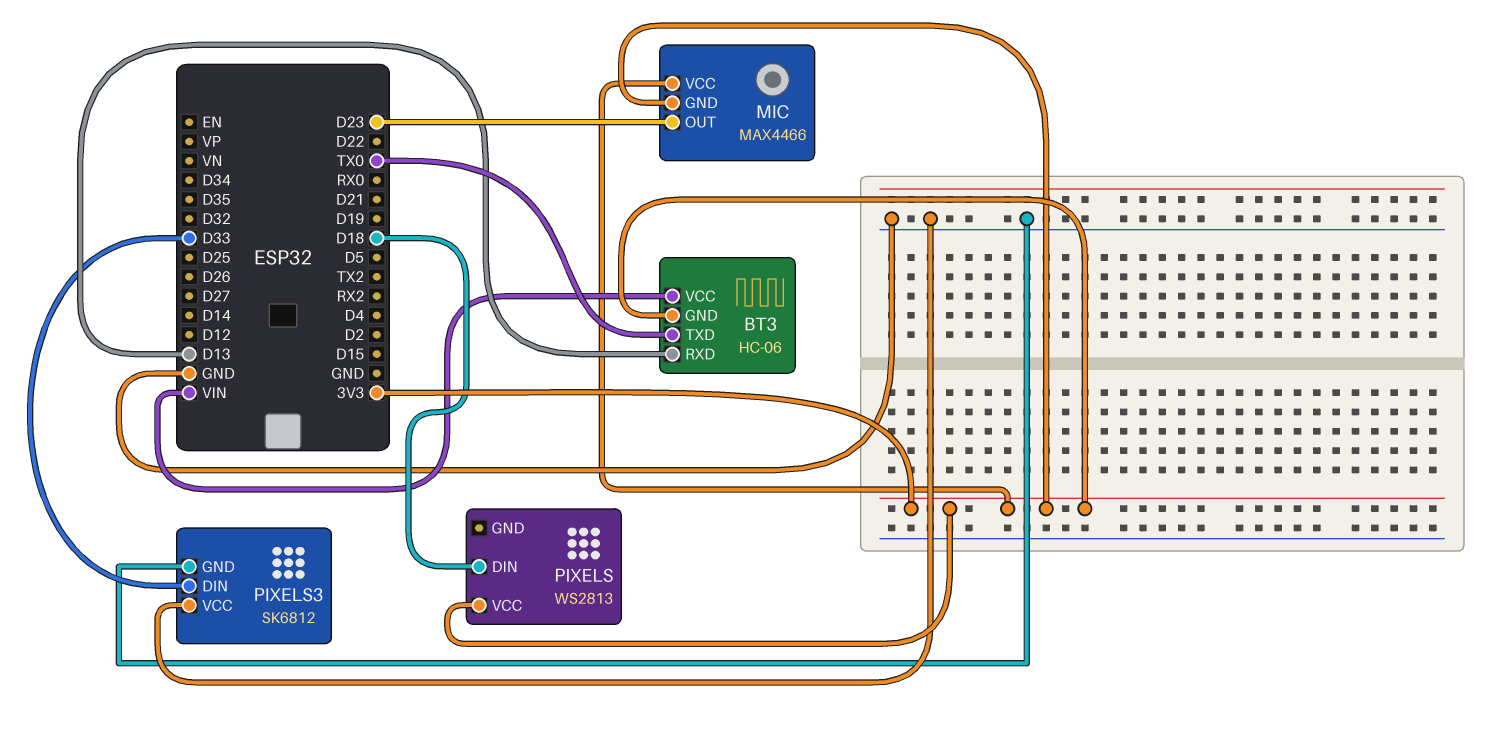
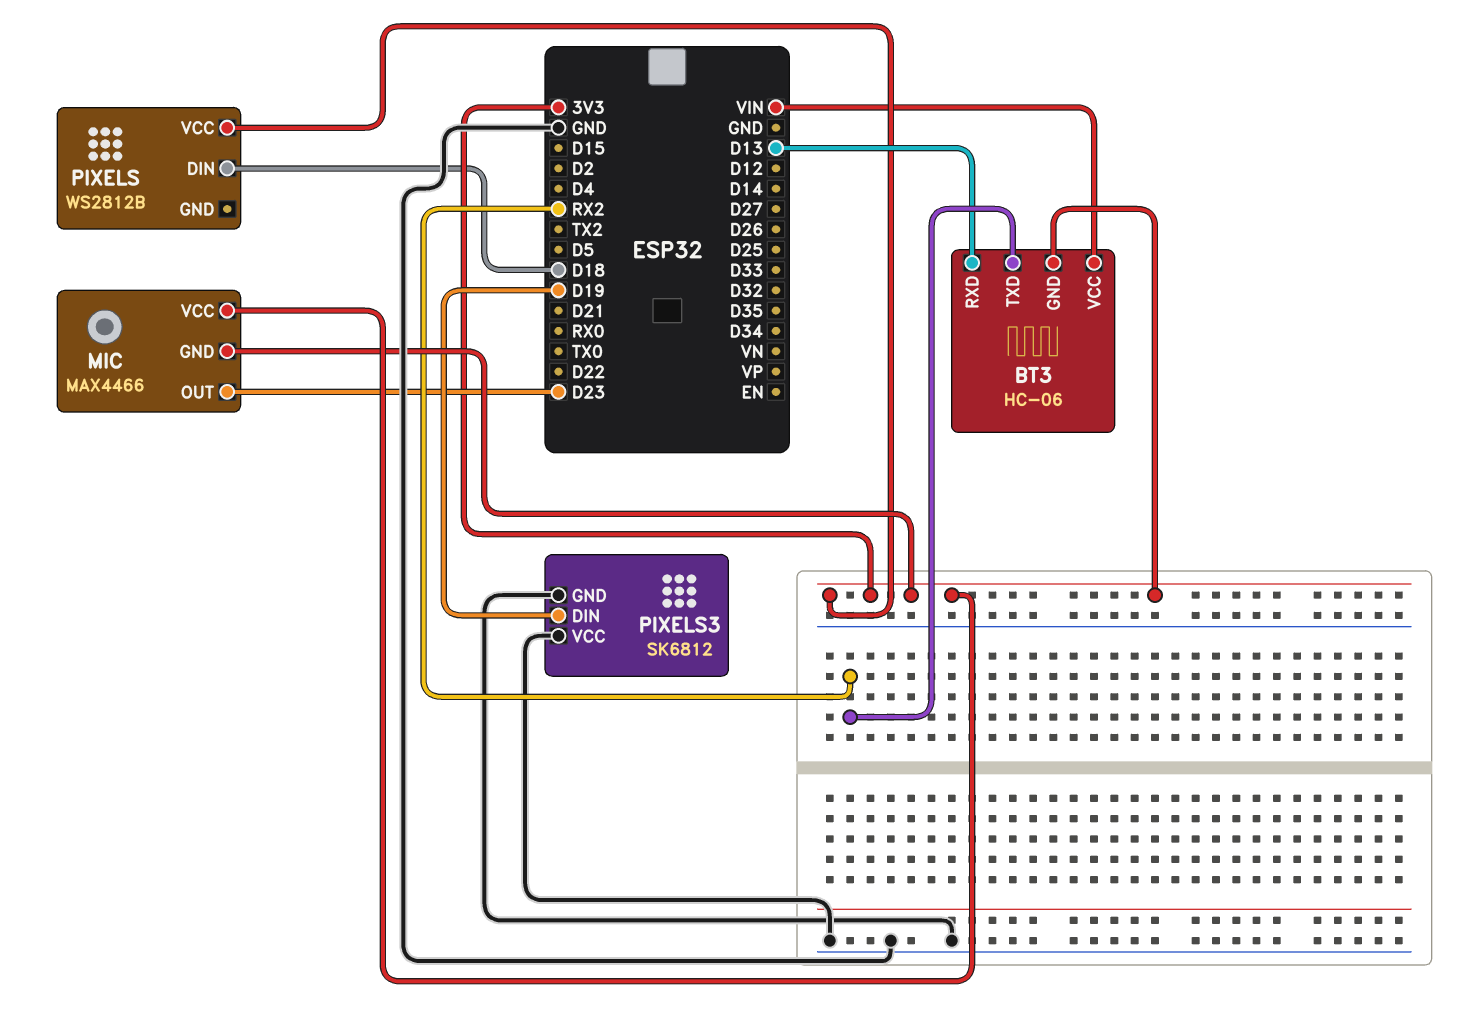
BT3 pin TXD: TX0 -> RX2
PIXELS: WS2813 -> WS2812B
PIXELS3 pin DIN: D33 -> D19

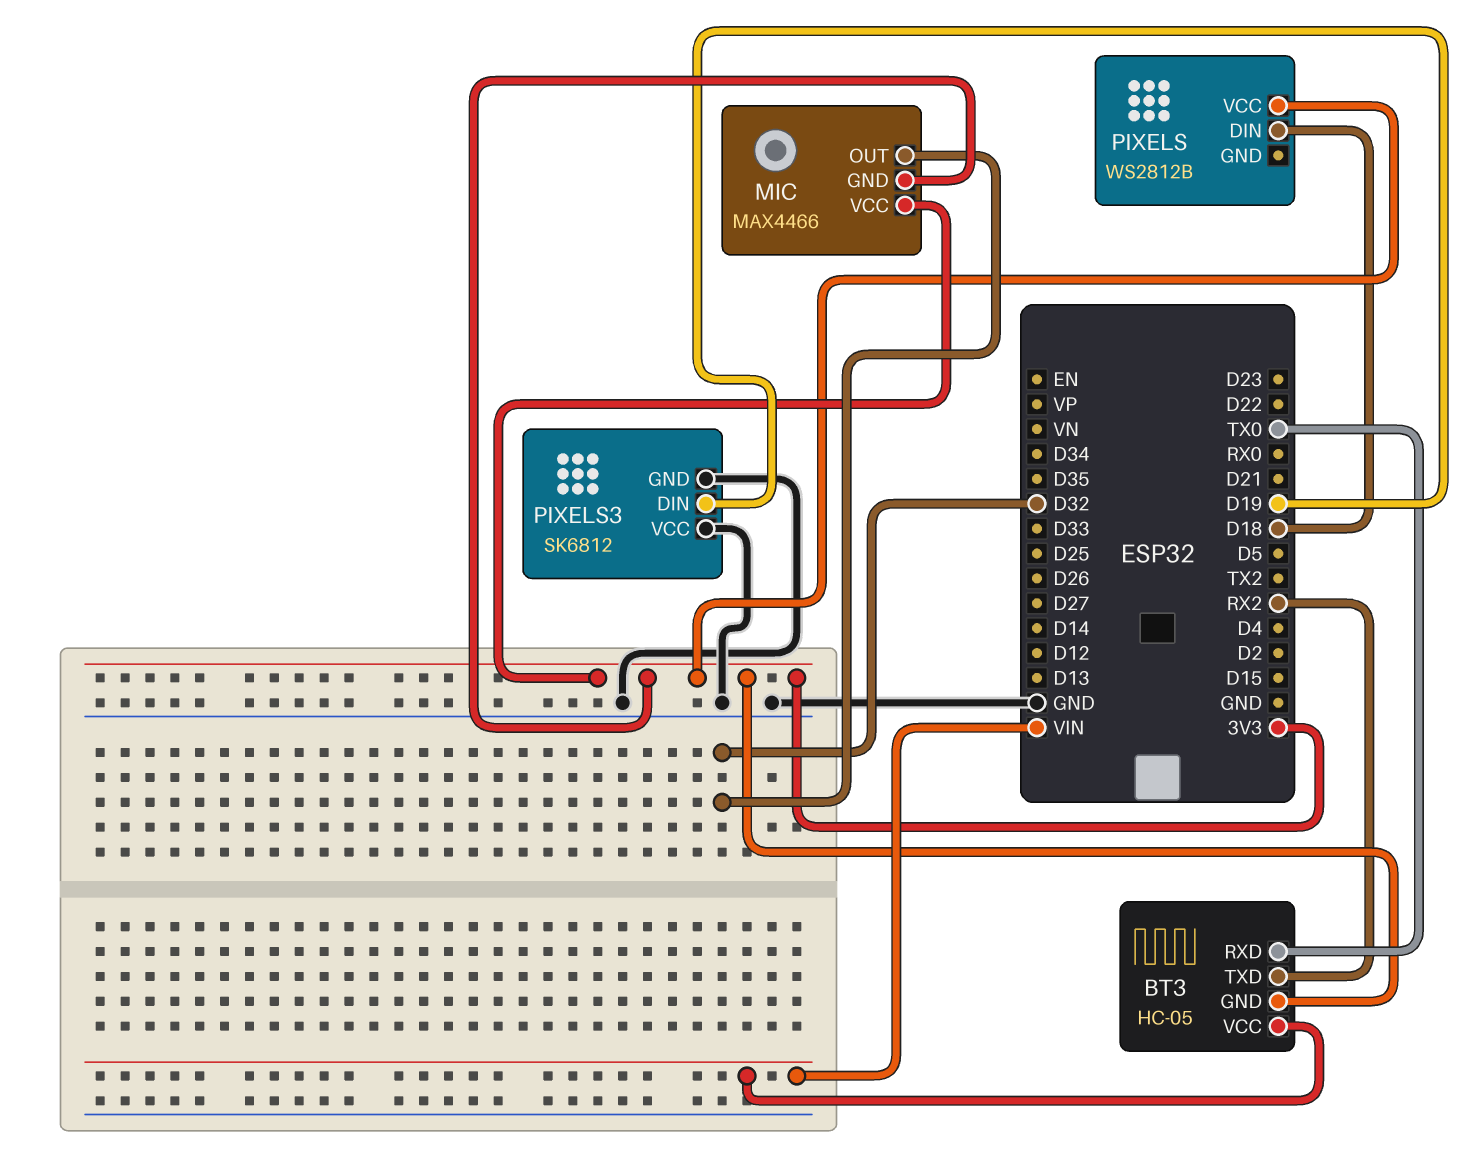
BT3: HC-06 -> HC-05
BT3 pin RXD: D13 -> TX0
MIC pin OUT: D23 -> D32

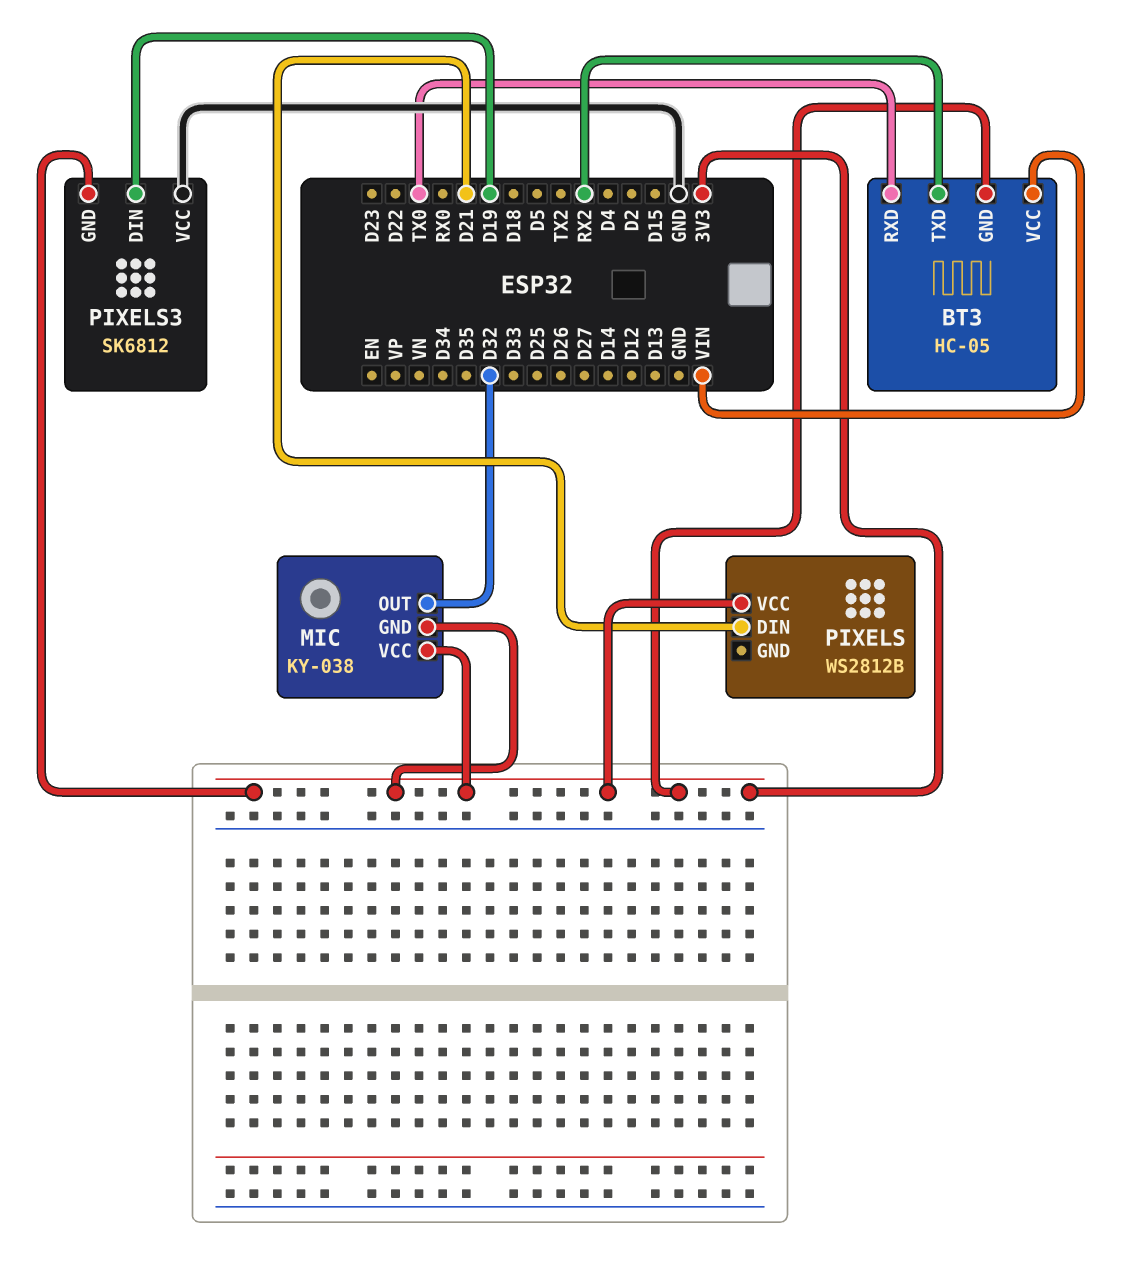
MIC: MAX4466 -> KY-038
PIXELS pin DIN: D18 -> D21
PIXELS3 pin GND: GND -> 3V3

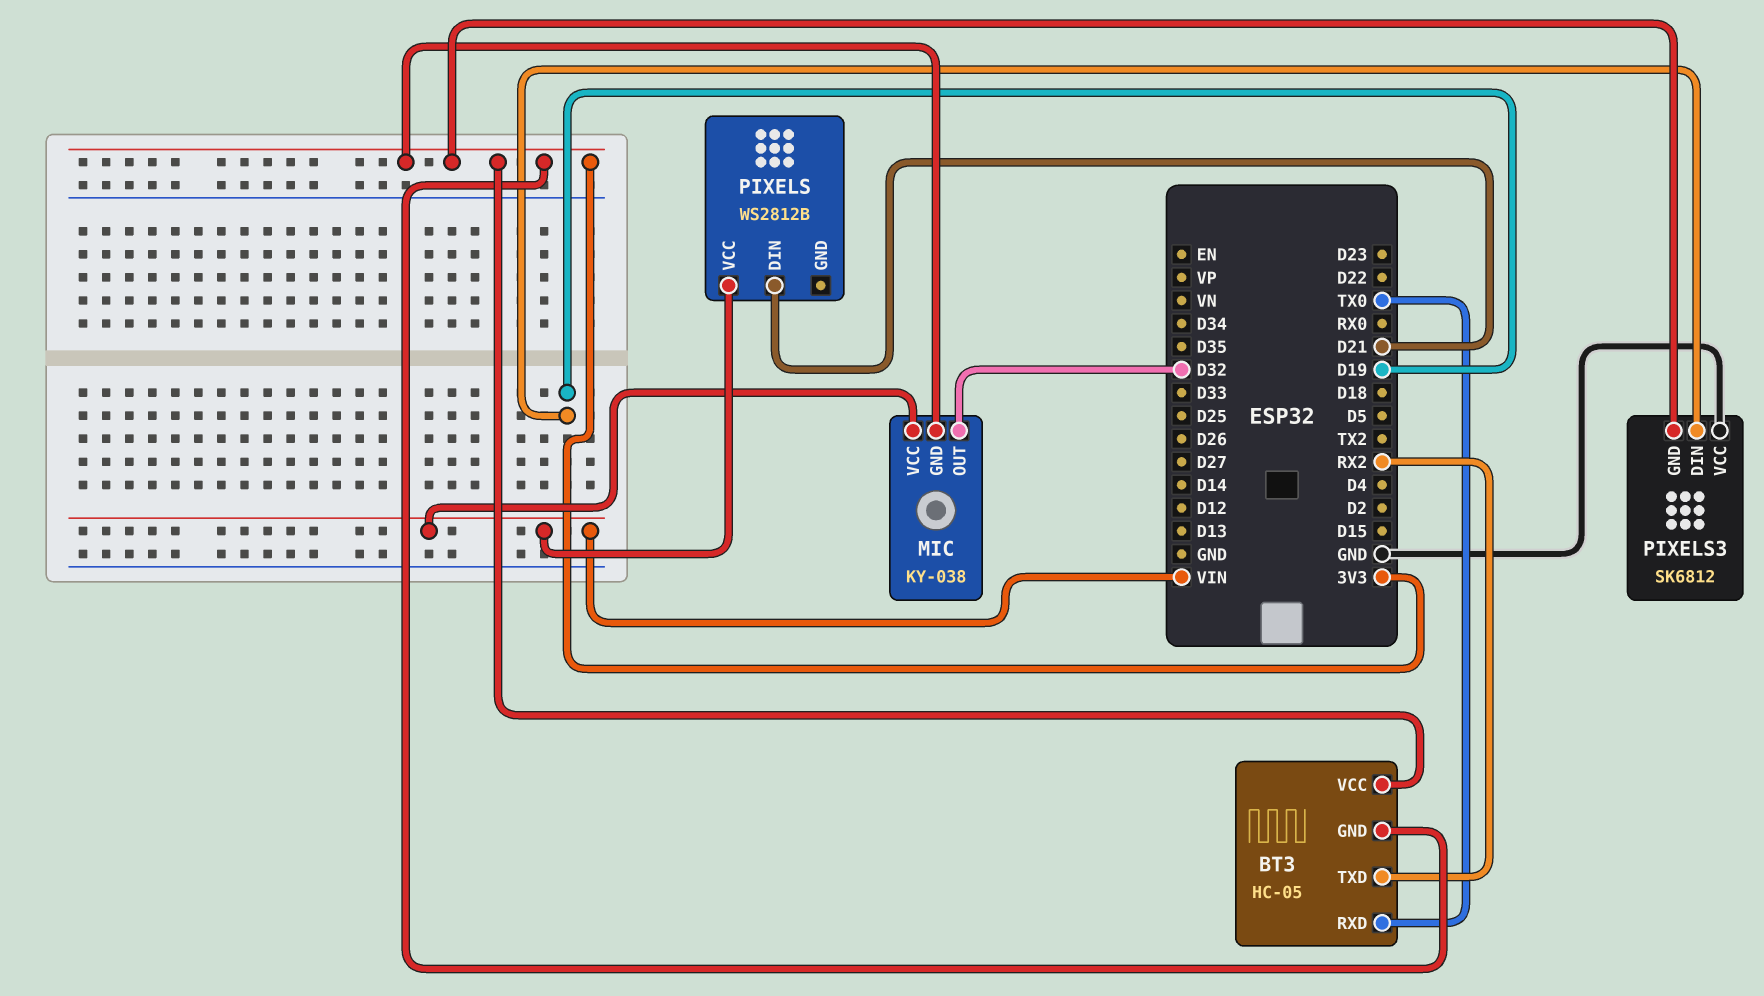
BT3 pin VCC: VIN -> 3V3
MIC pin VCC: 3V3 -> VIN
PIXELS pin VCC: 3V3 -> VIN

